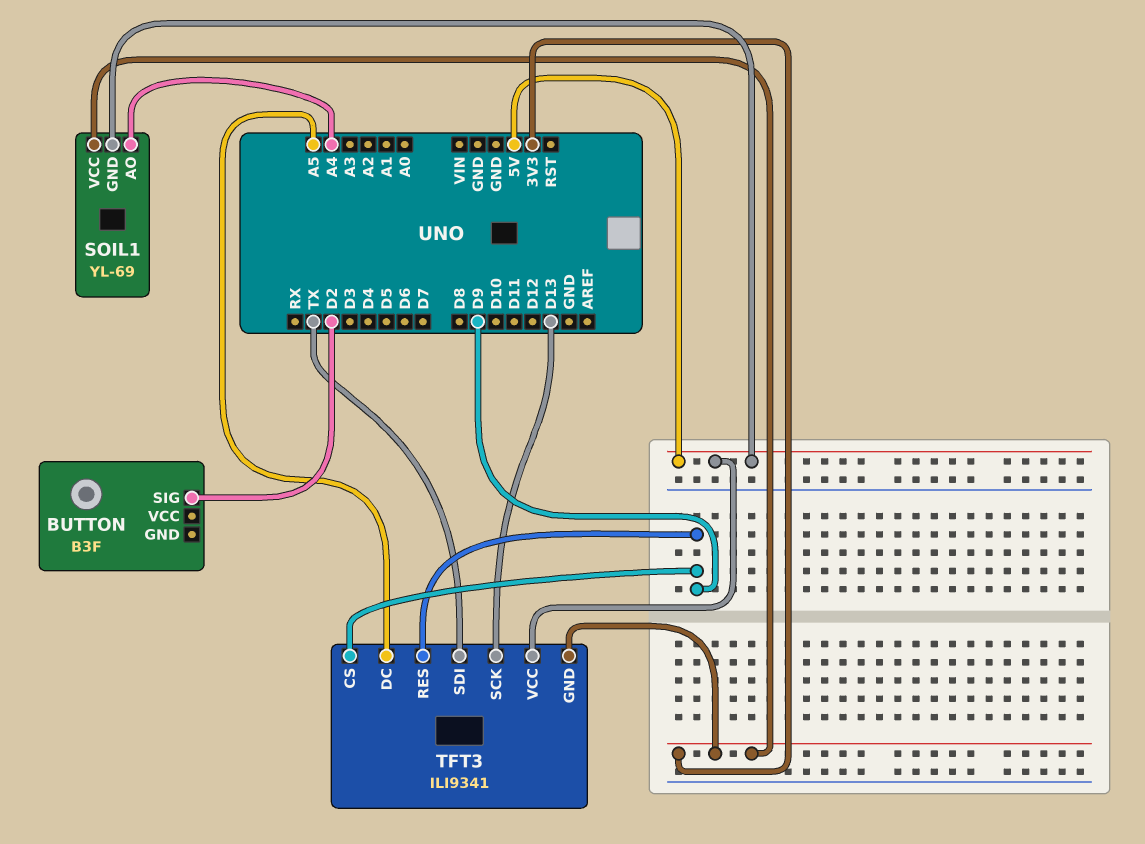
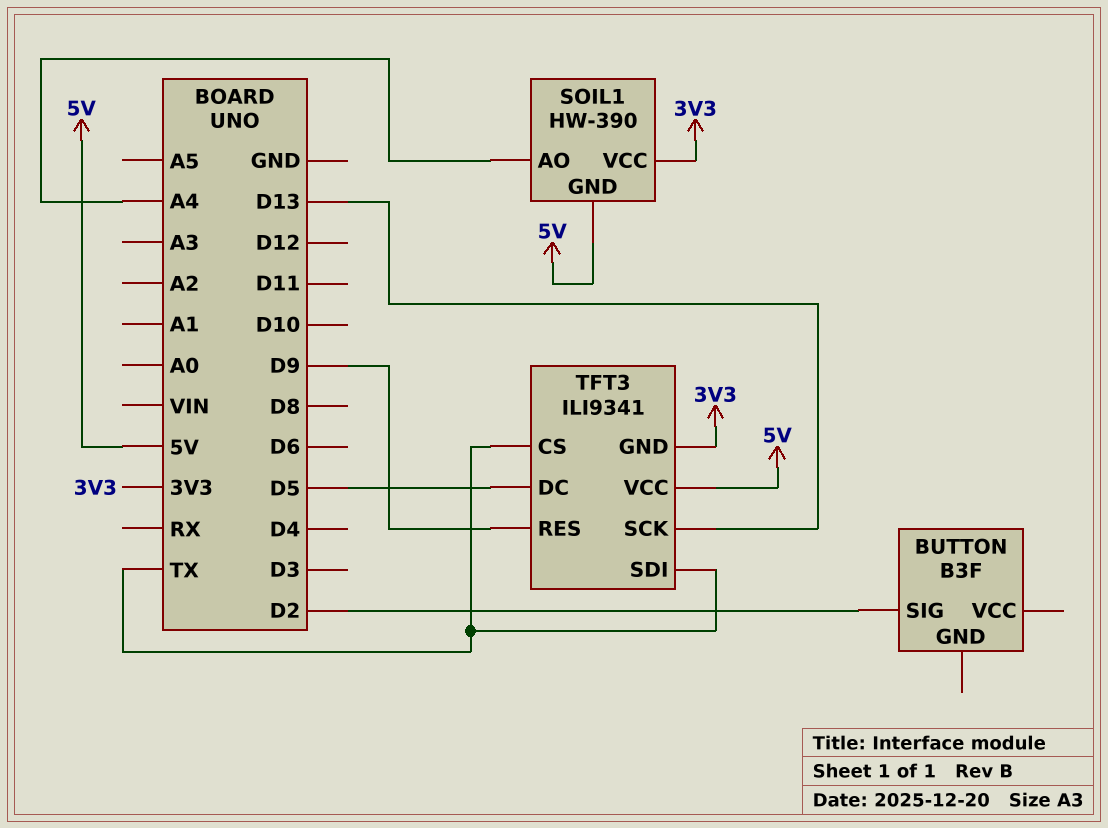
SOIL1: YL-69 -> HW-390
TFT3 pin CS: D9 -> TX
TFT3 pin DC: A5 -> D5

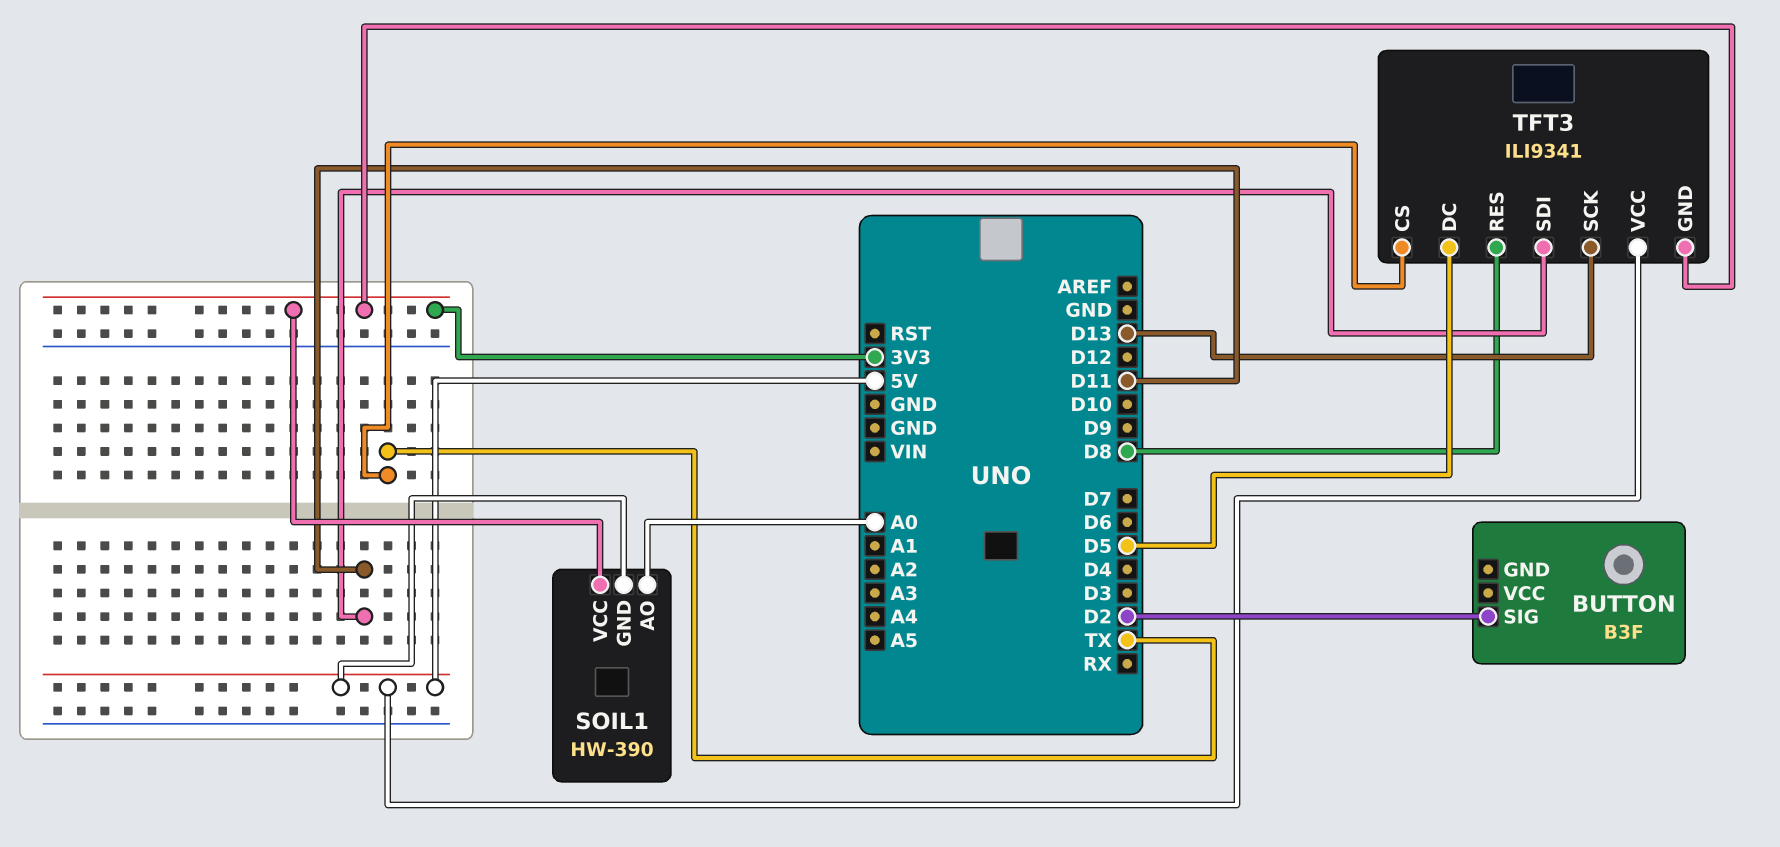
SOIL1 pin AO: A4 -> A0
TFT3 pin RES: D9 -> D8
TFT3 pin SDI: TX -> D11

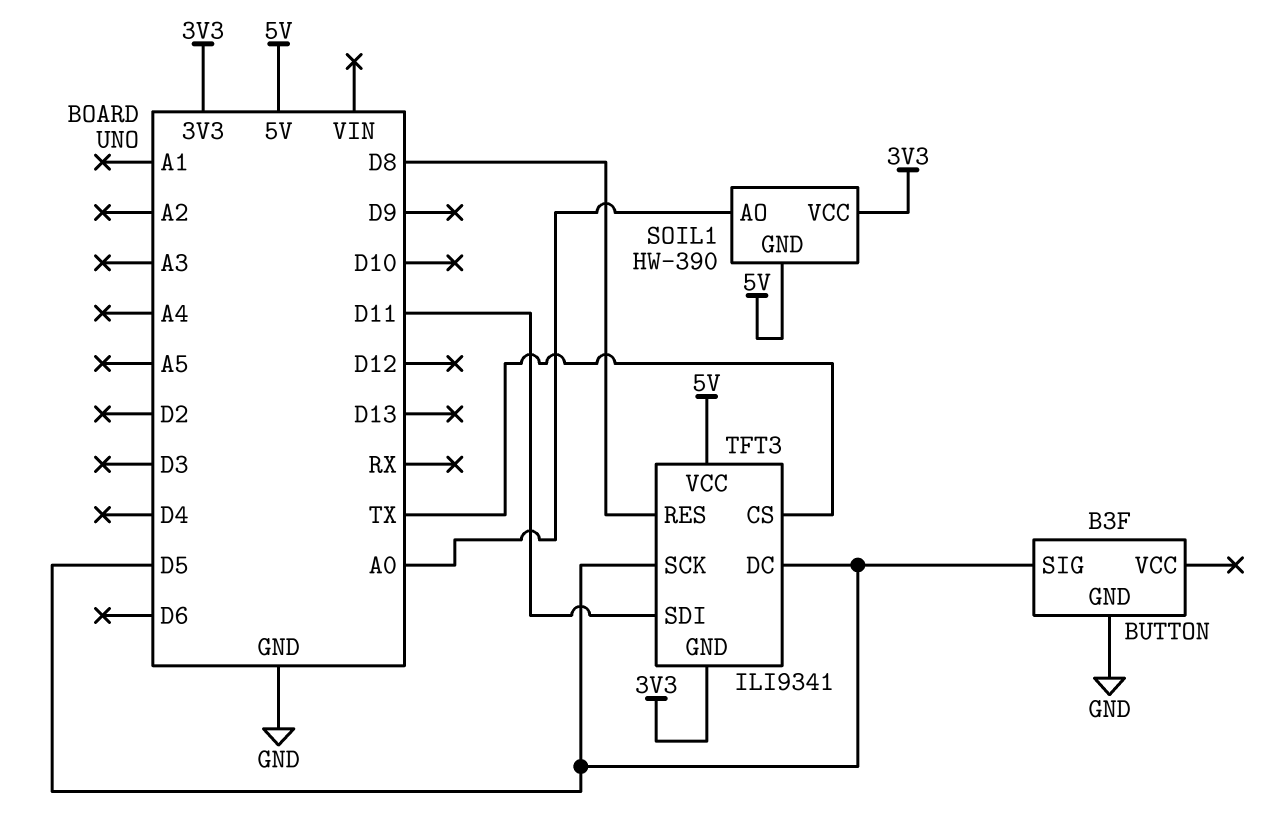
BUTTON pin GND: none -> GND
BUTTON pin SIG: D2 -> D5
TFT3 pin SCK: D13 -> D5

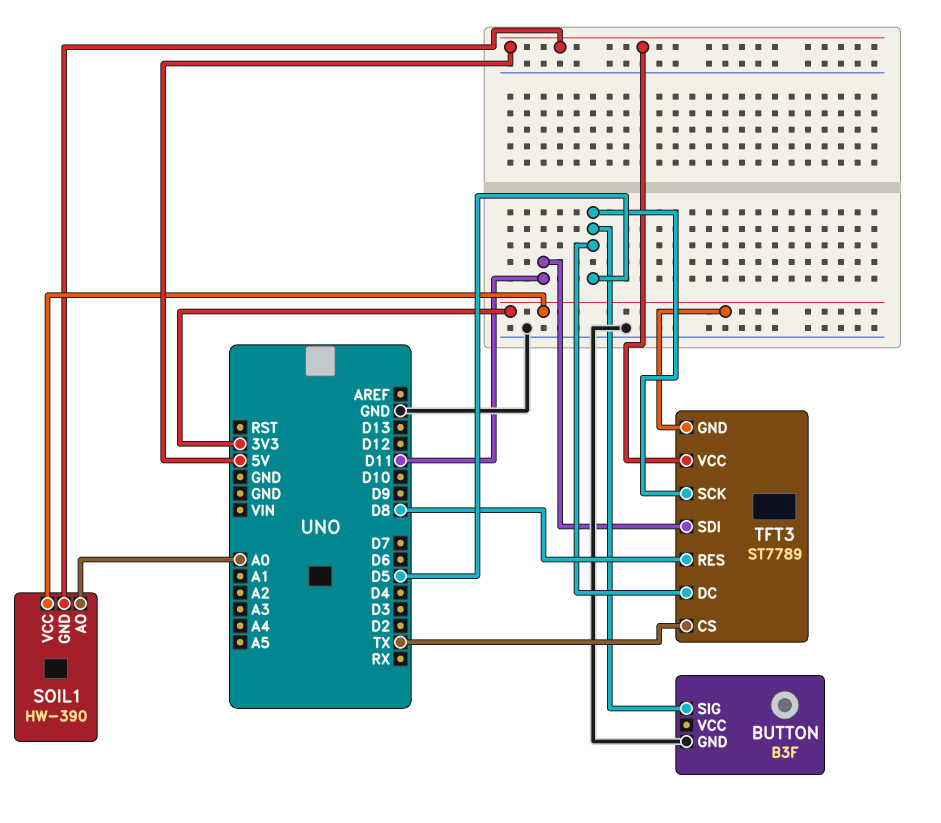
TFT3: ILI9341 -> ST7789

